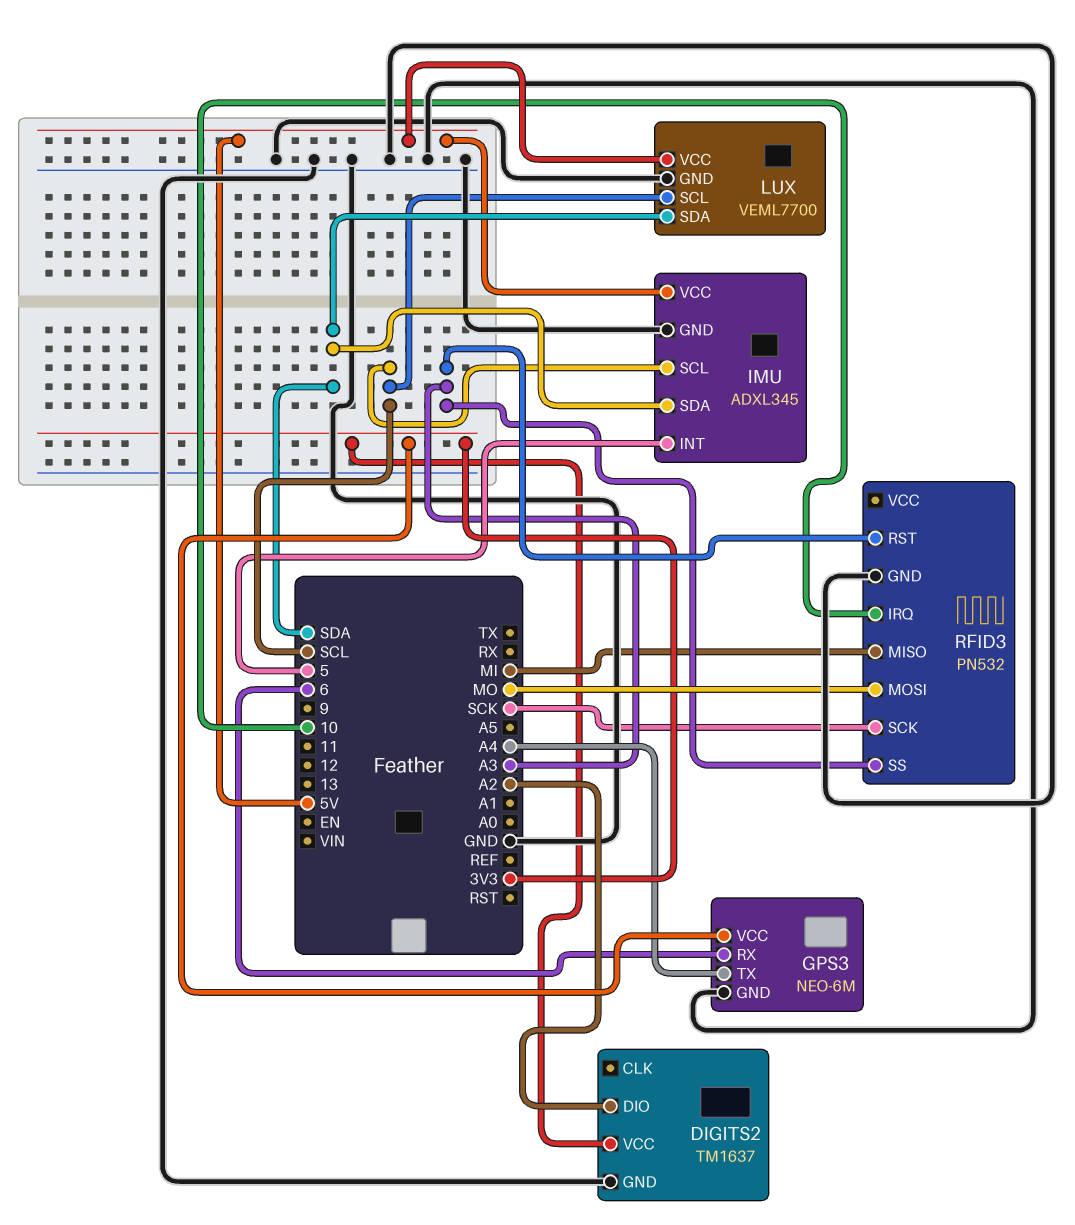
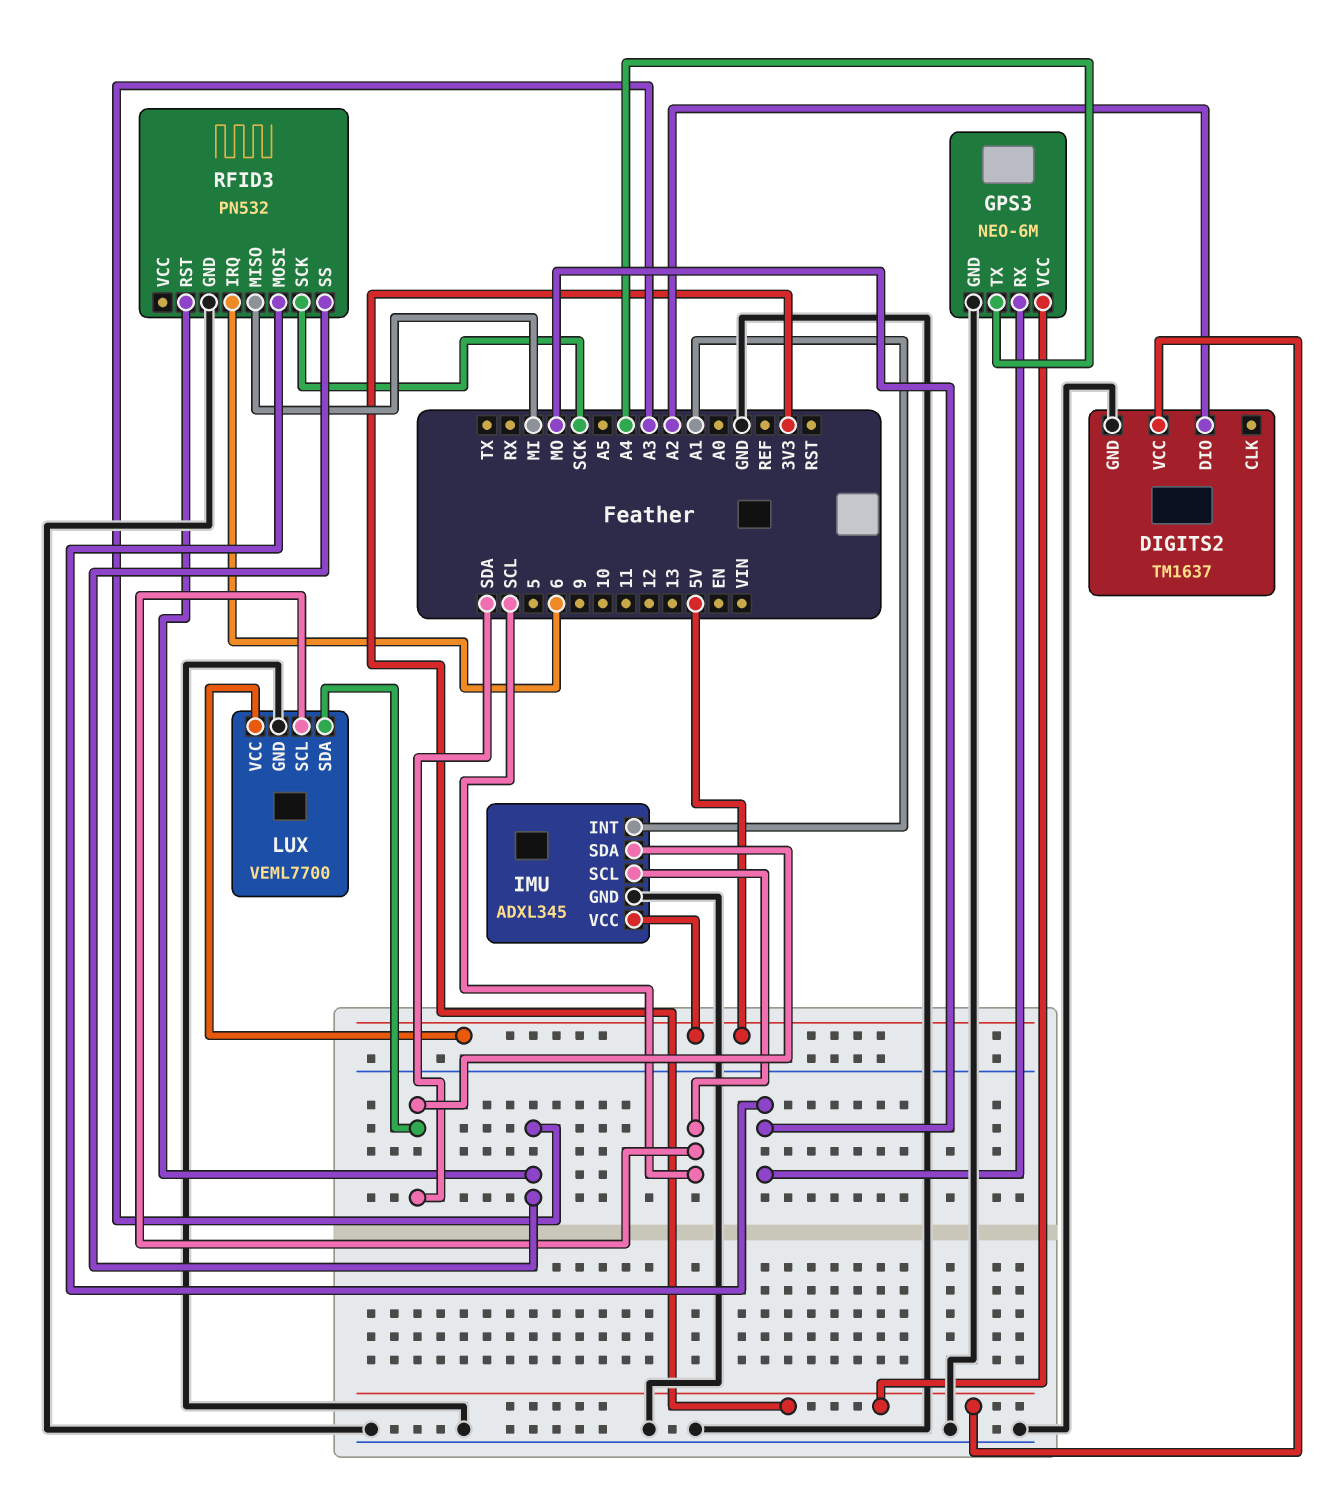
GPS3 pin RX: 6 -> MO
IMU pin INT: 5 -> A1
RFID3 pin IRQ: 10 -> 6

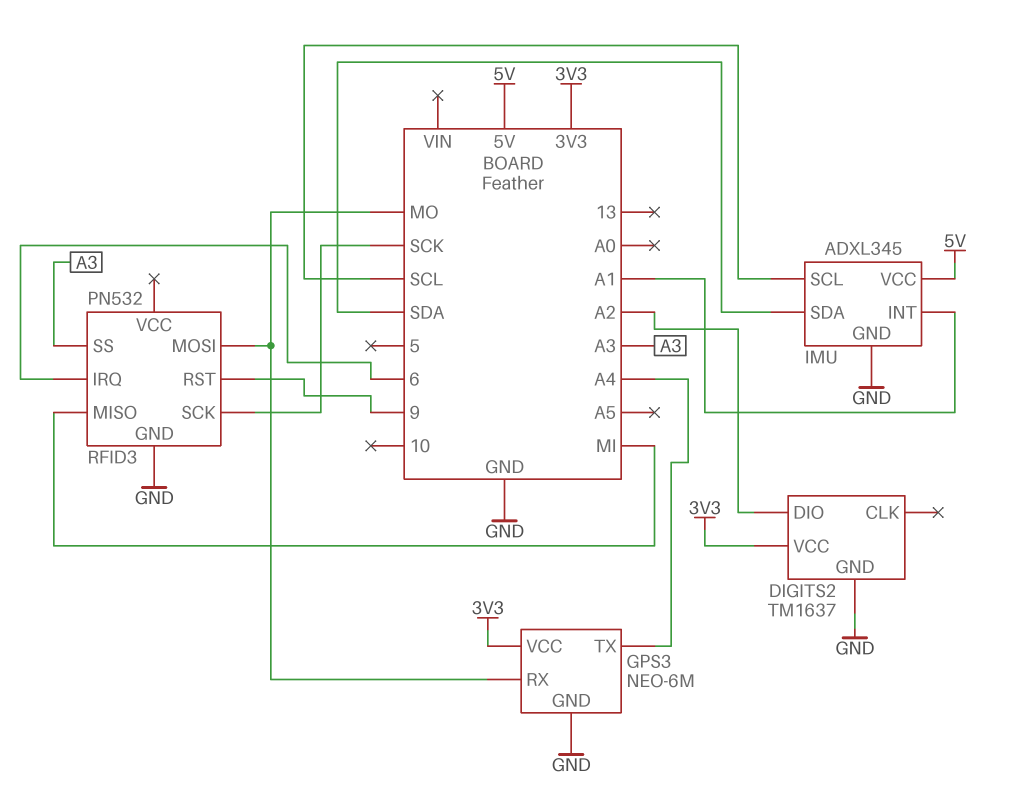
LUX: VEML7700 -> none
LUX pin GND: GND -> none
LUX pin SCL: SCL -> none
LUX pin SDA: SDA -> none
LUX pin VCC: 5V -> none
RFID3 pin RST: A3 -> 9

